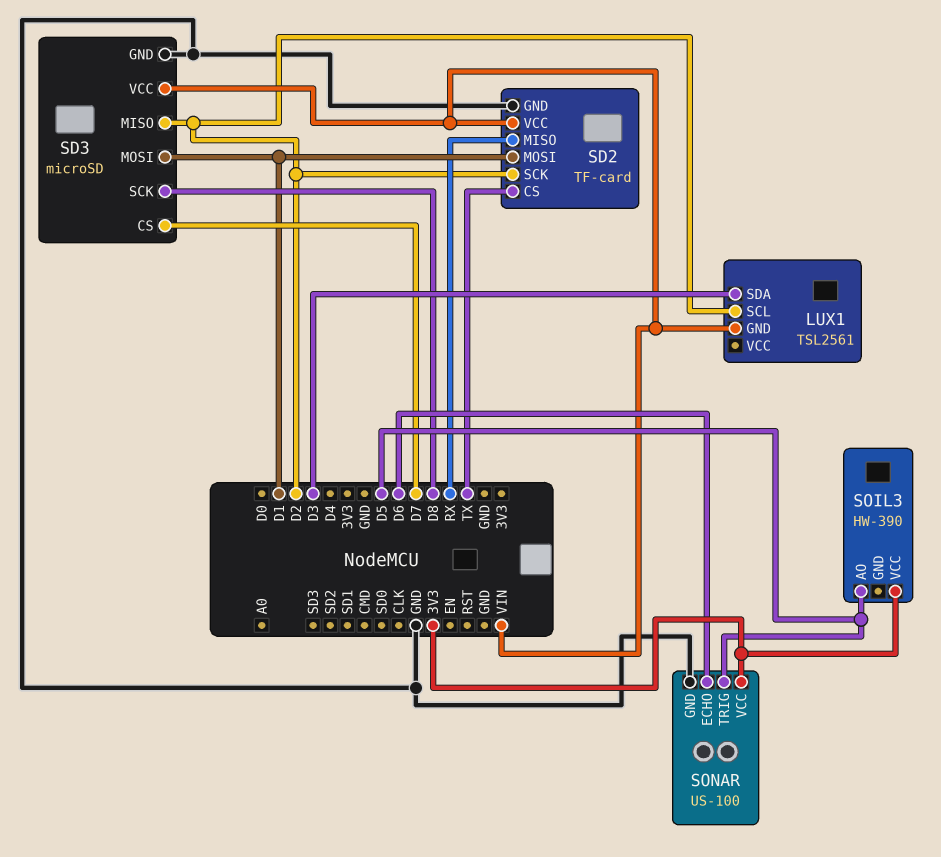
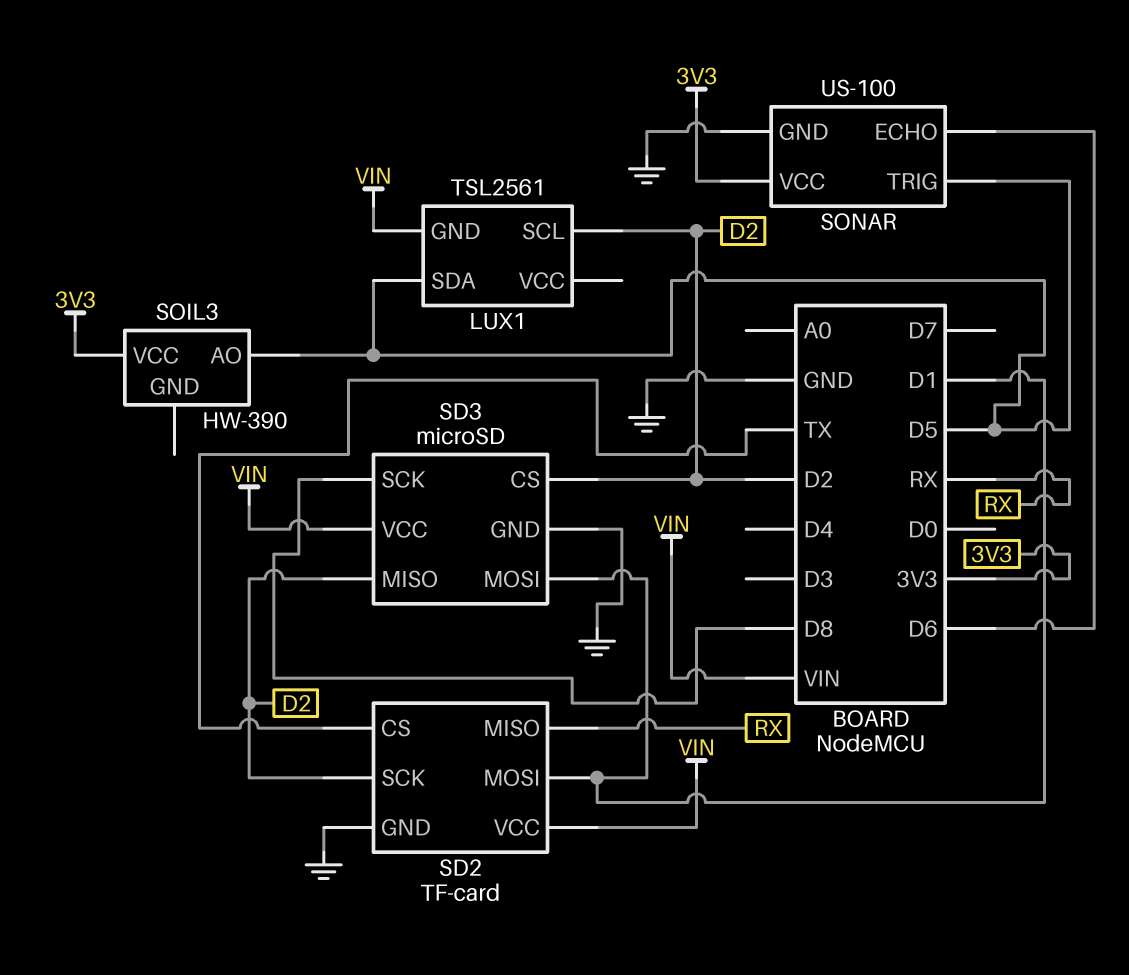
LUX1 pin SDA: D3 -> D5
SD3 pin CS: D7 -> D2

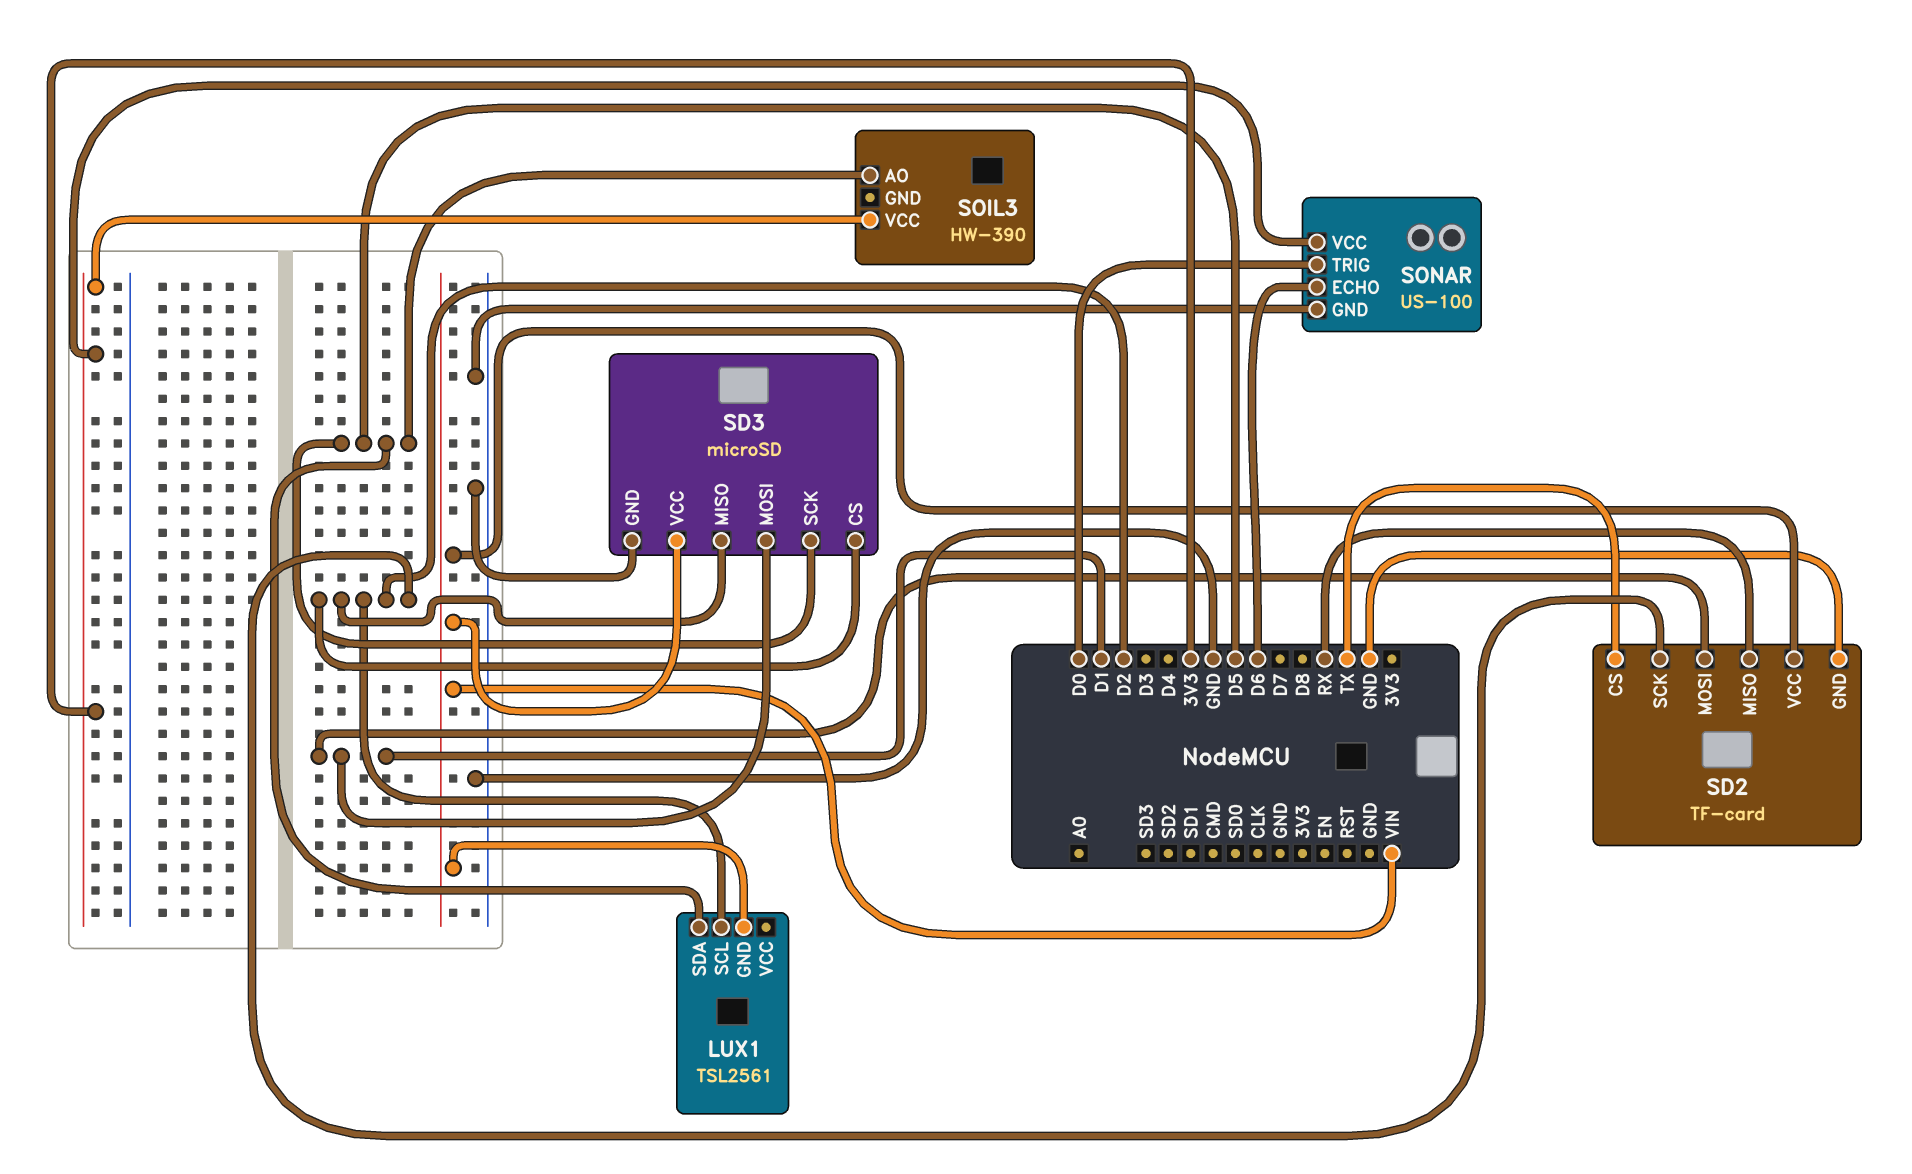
SD3 pin SCK: D8 -> D5
SONAR pin TRIG: D5 -> D0

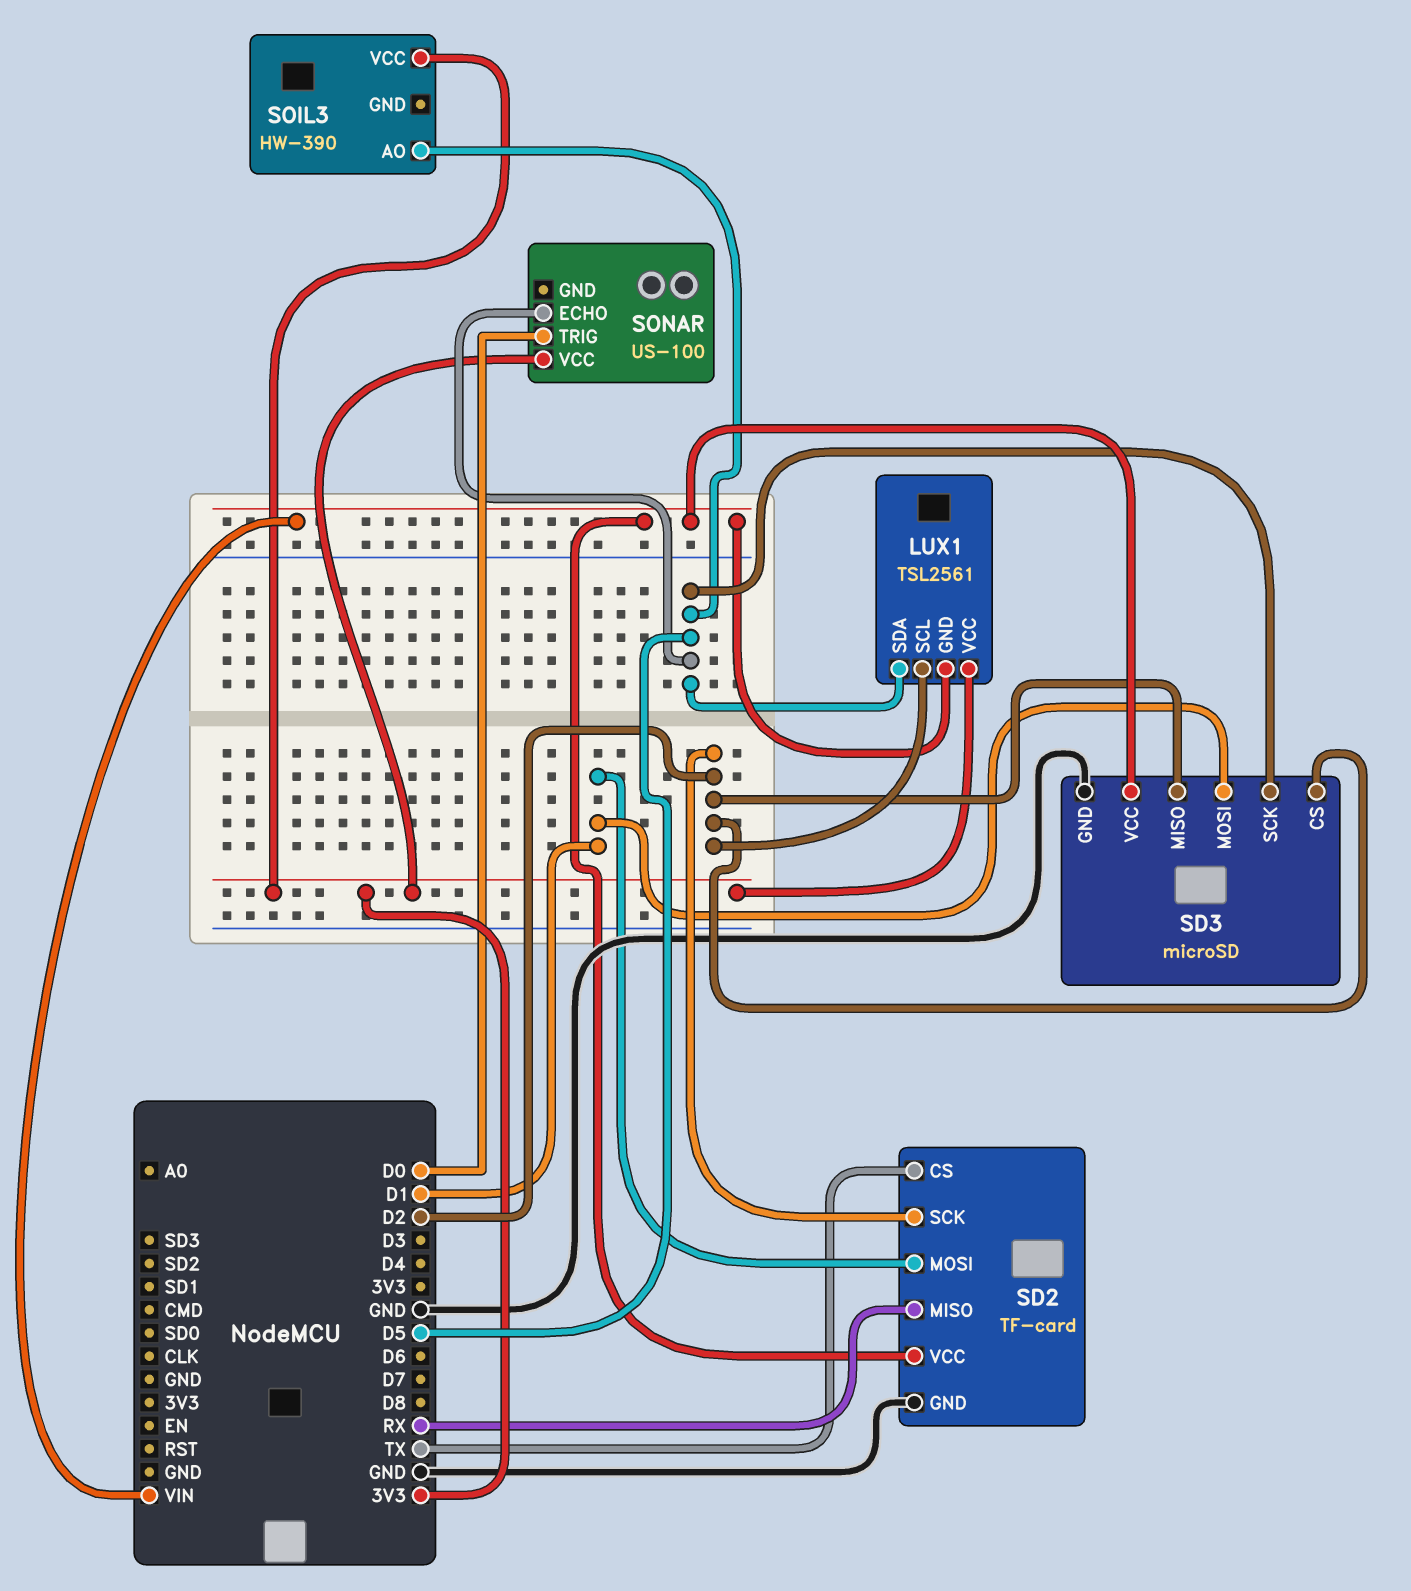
LUX1 pin VCC: none -> 3V3
SONAR pin ECHO: D6 -> D5
SONAR pin GND: GND -> none

